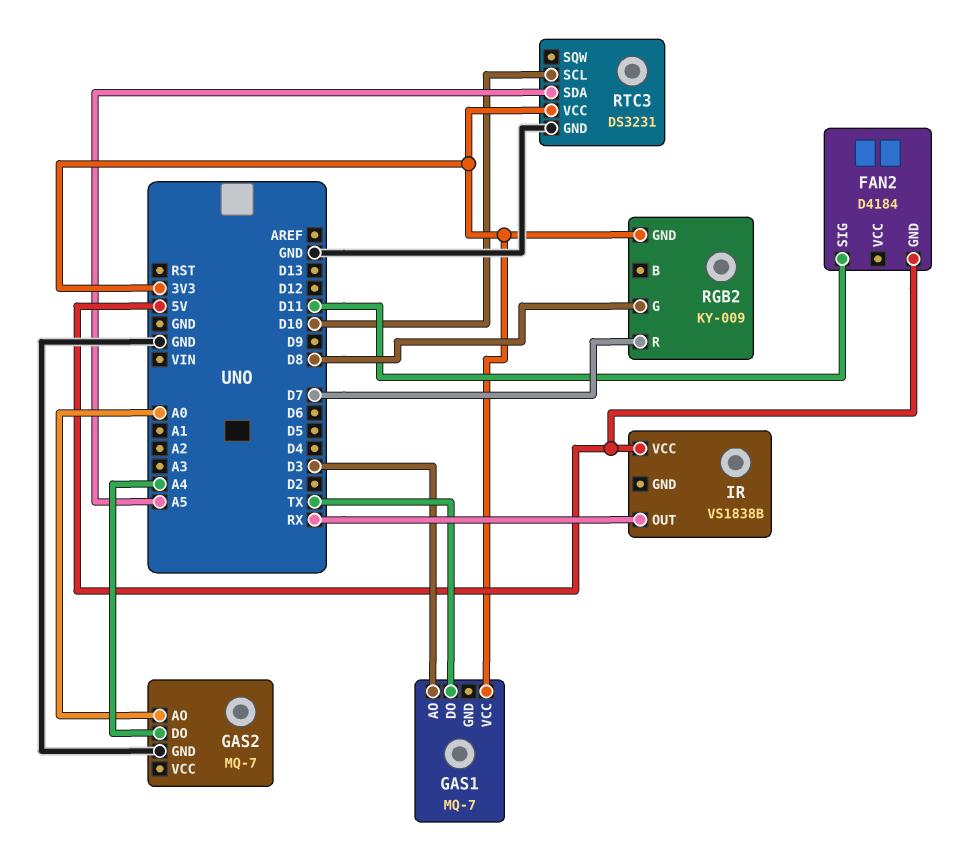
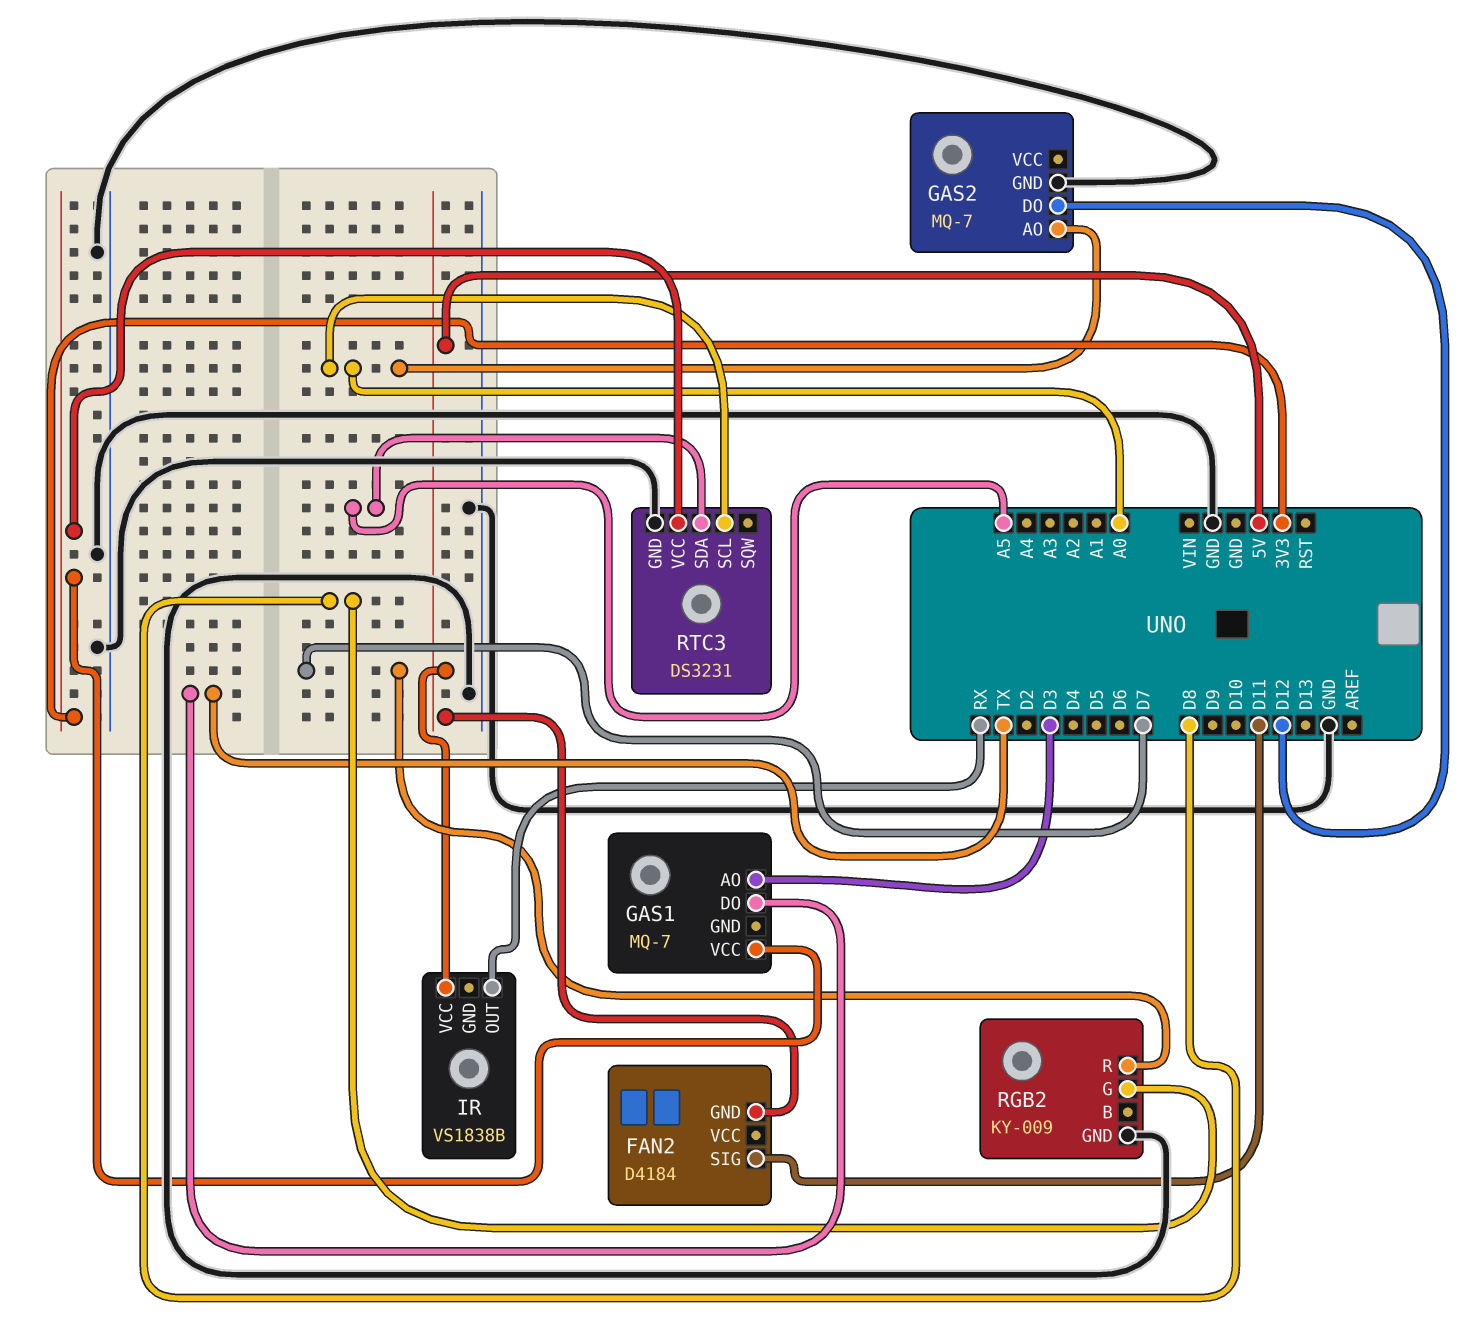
GAS2 pin DO: A4 -> D12
RGB2 pin GND: 3V3 -> GND
RTC3 pin SCL: D10 -> A0

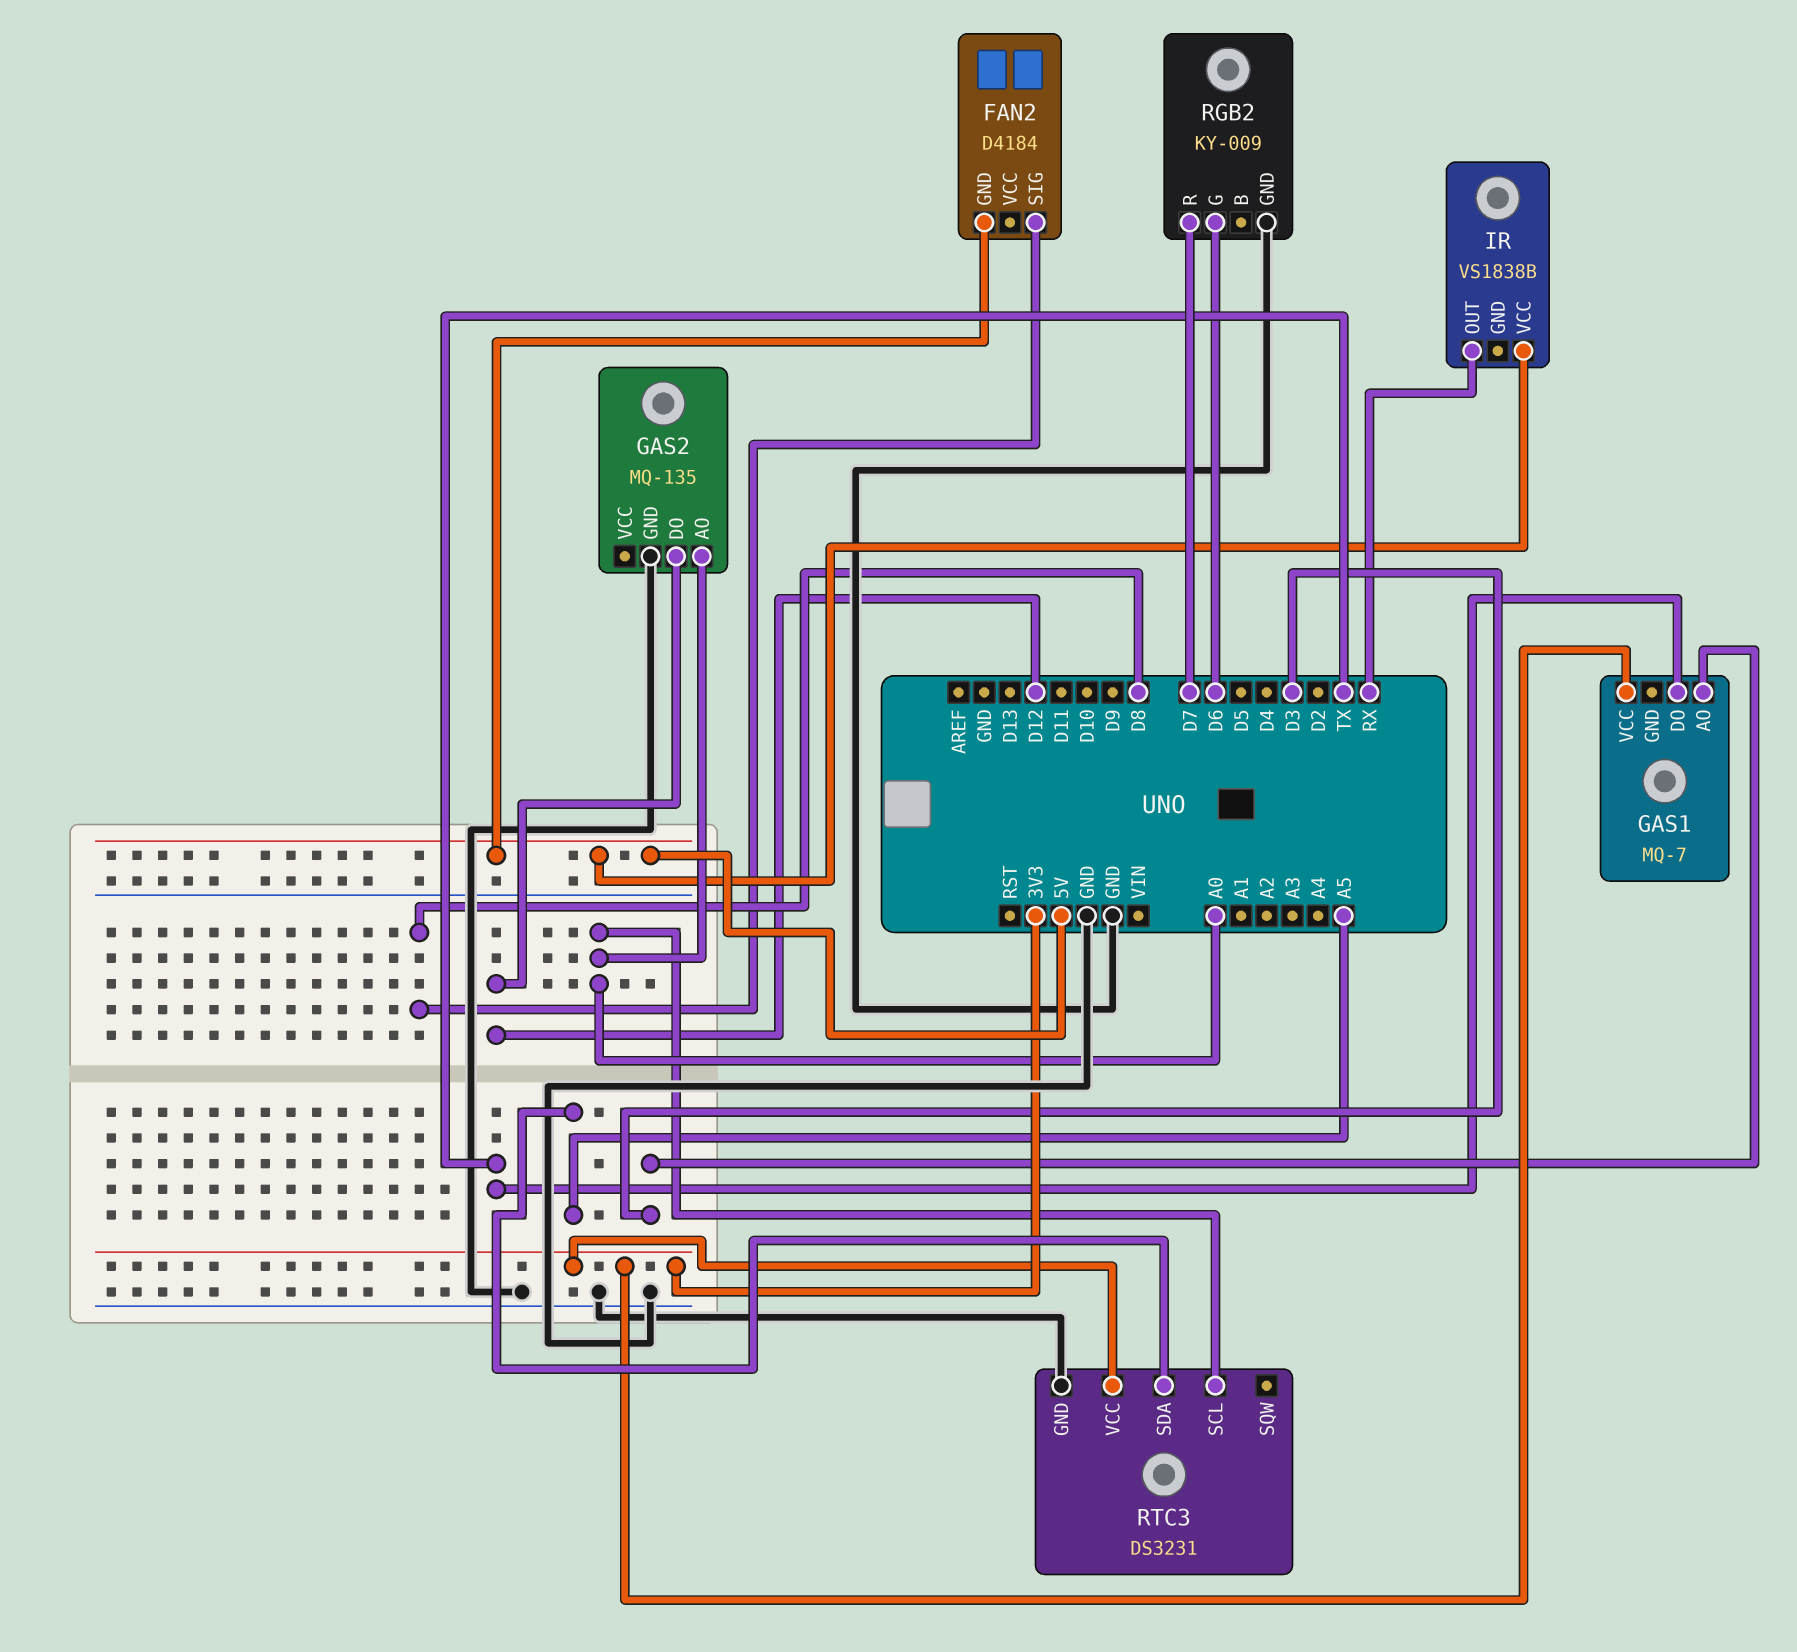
FAN2 pin SIG: D11 -> D8
GAS2: MQ-7 -> MQ-135
RGB2 pin G: D8 -> D6

